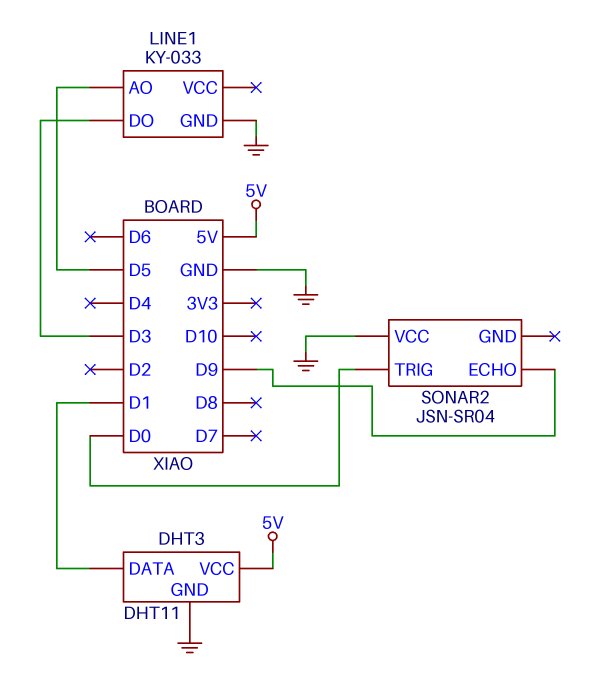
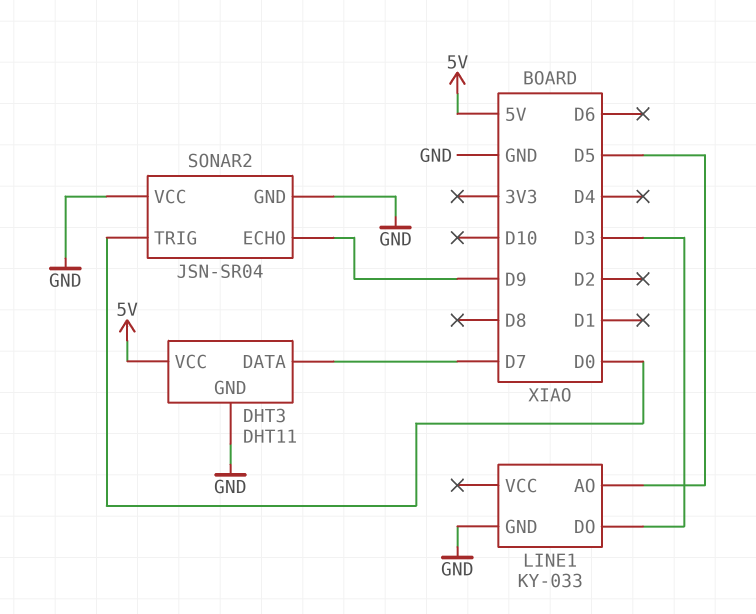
DHT3 pin DATA: D1 -> D7
SONAR2 pin GND: none -> GND

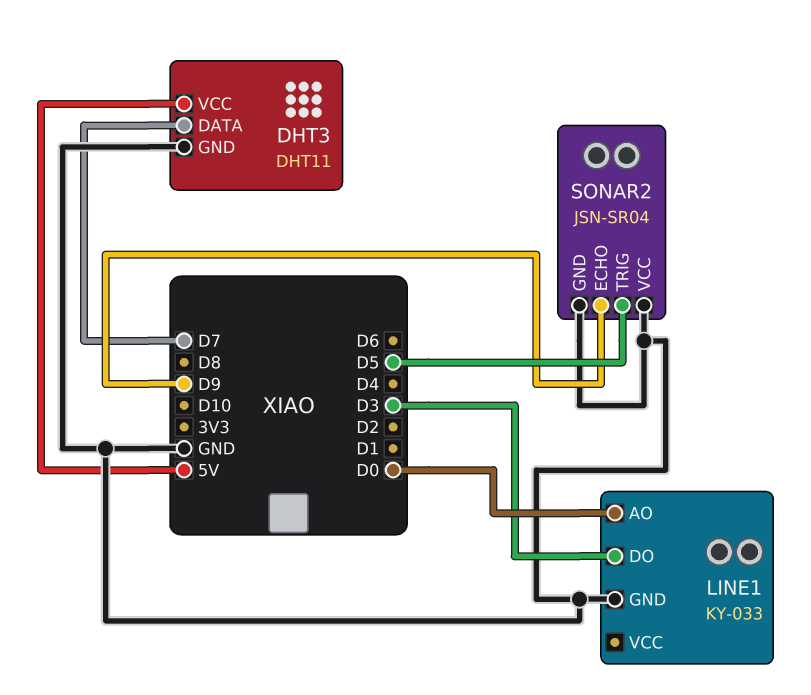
LINE1 pin AO: D5 -> D0
SONAR2 pin TRIG: D0 -> D5

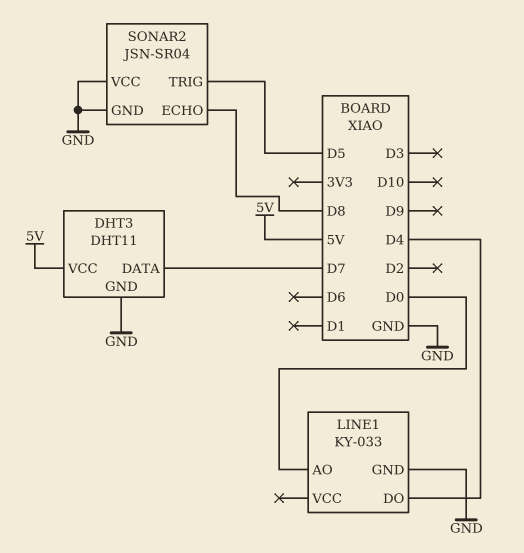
LINE1 pin DO: D3 -> D4
SONAR2 pin ECHO: D9 -> D8

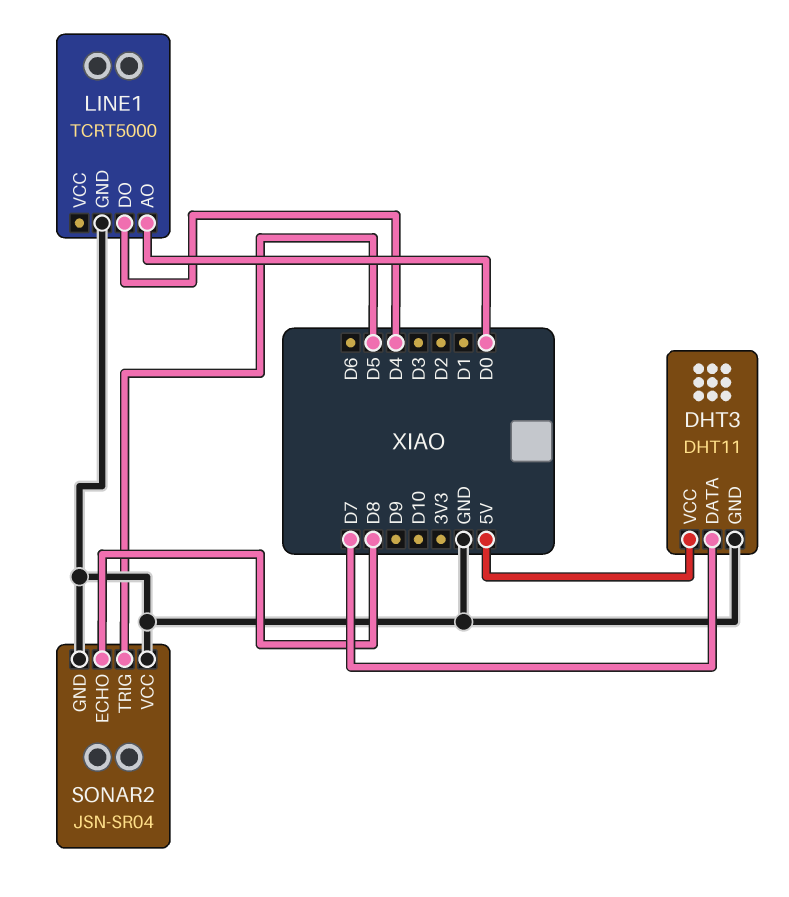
LINE1: KY-033 -> TCRT5000

